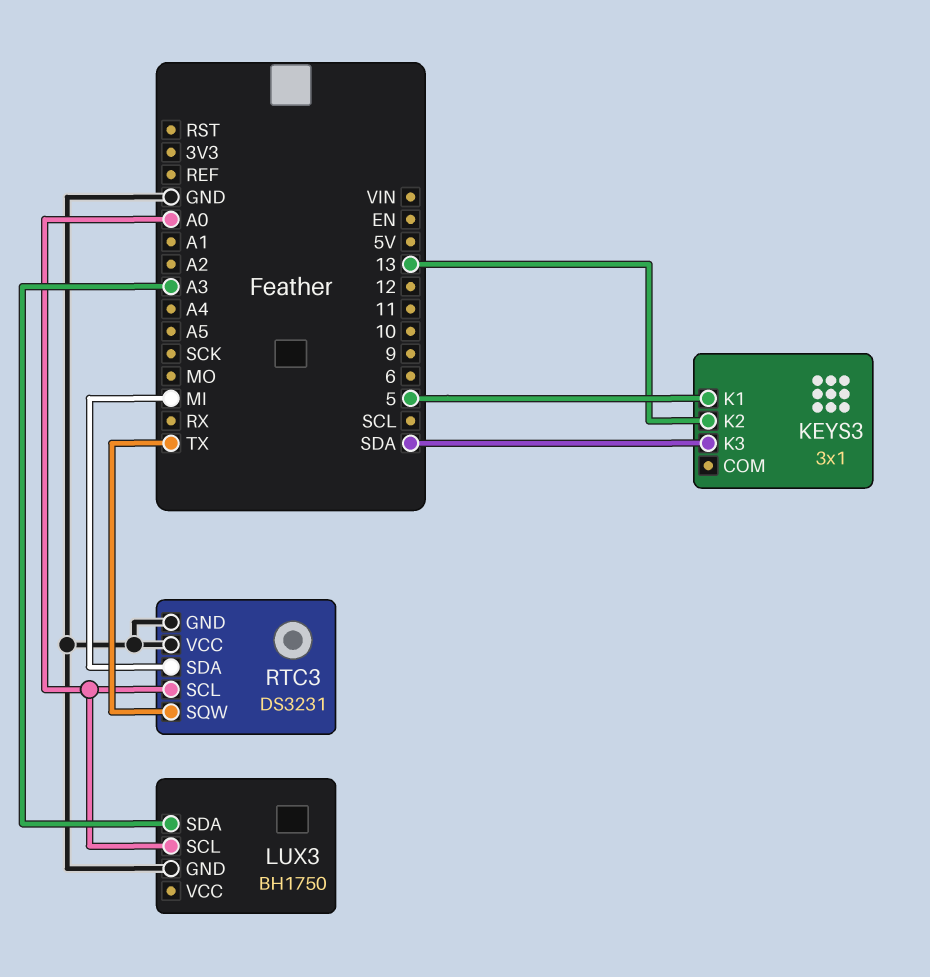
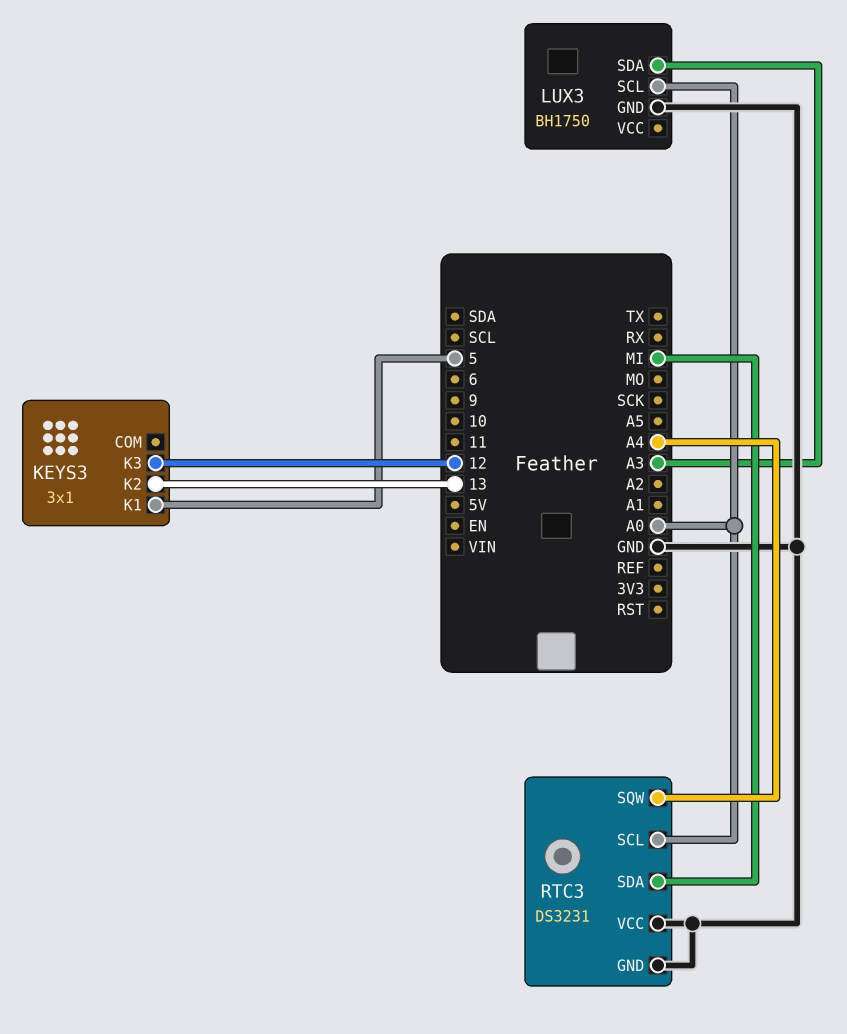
KEYS3 pin K3: SDA -> 12
RTC3 pin SQW: TX -> A4

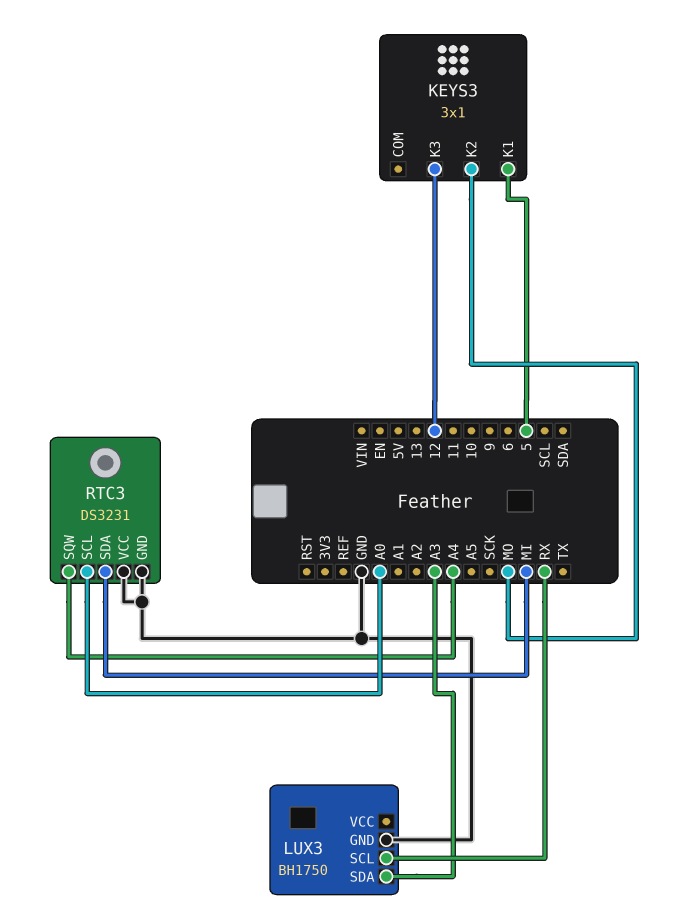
KEYS3 pin K2: 13 -> MO
LUX3 pin SCL: A0 -> RX

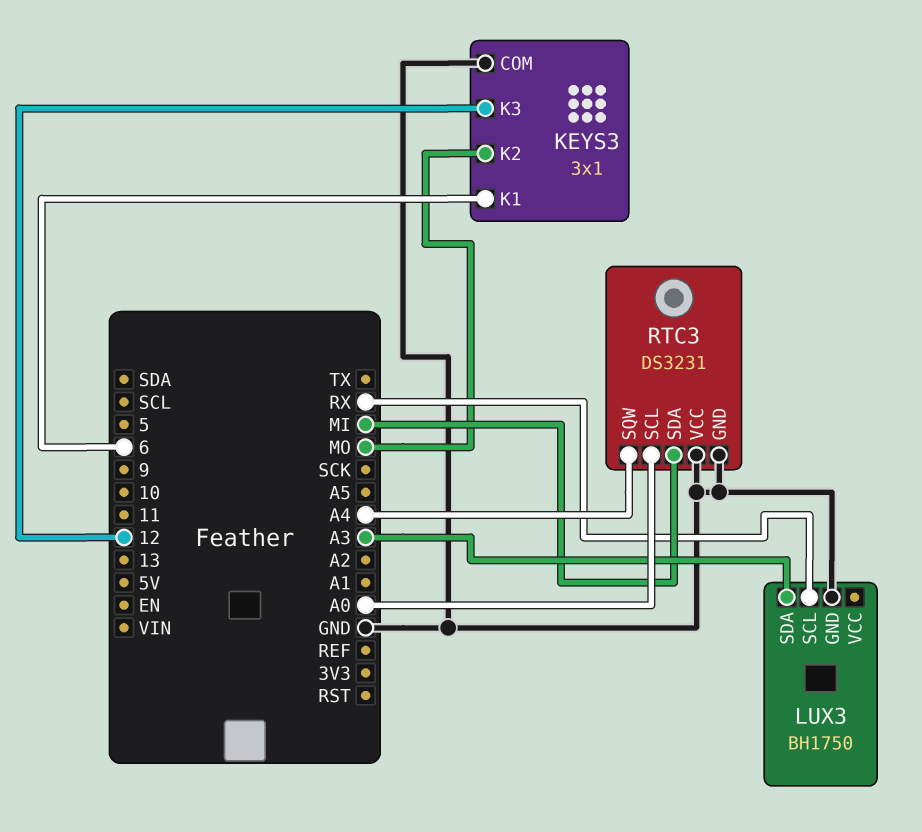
KEYS3 pin COM: none -> GND
KEYS3 pin K1: 5 -> 6

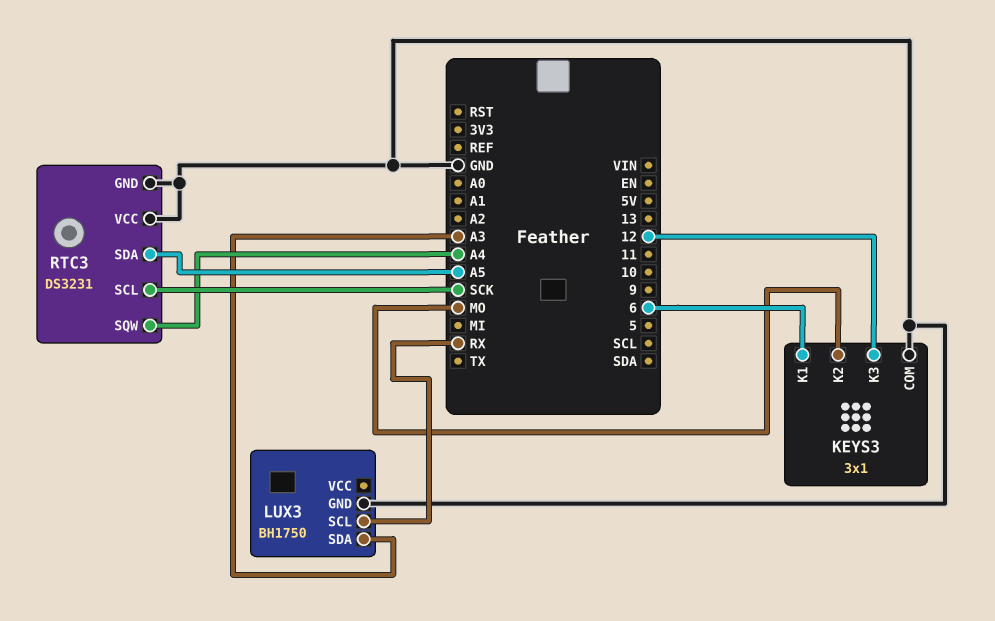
RTC3 pin SCL: A0 -> SCK
RTC3 pin SDA: MI -> A5

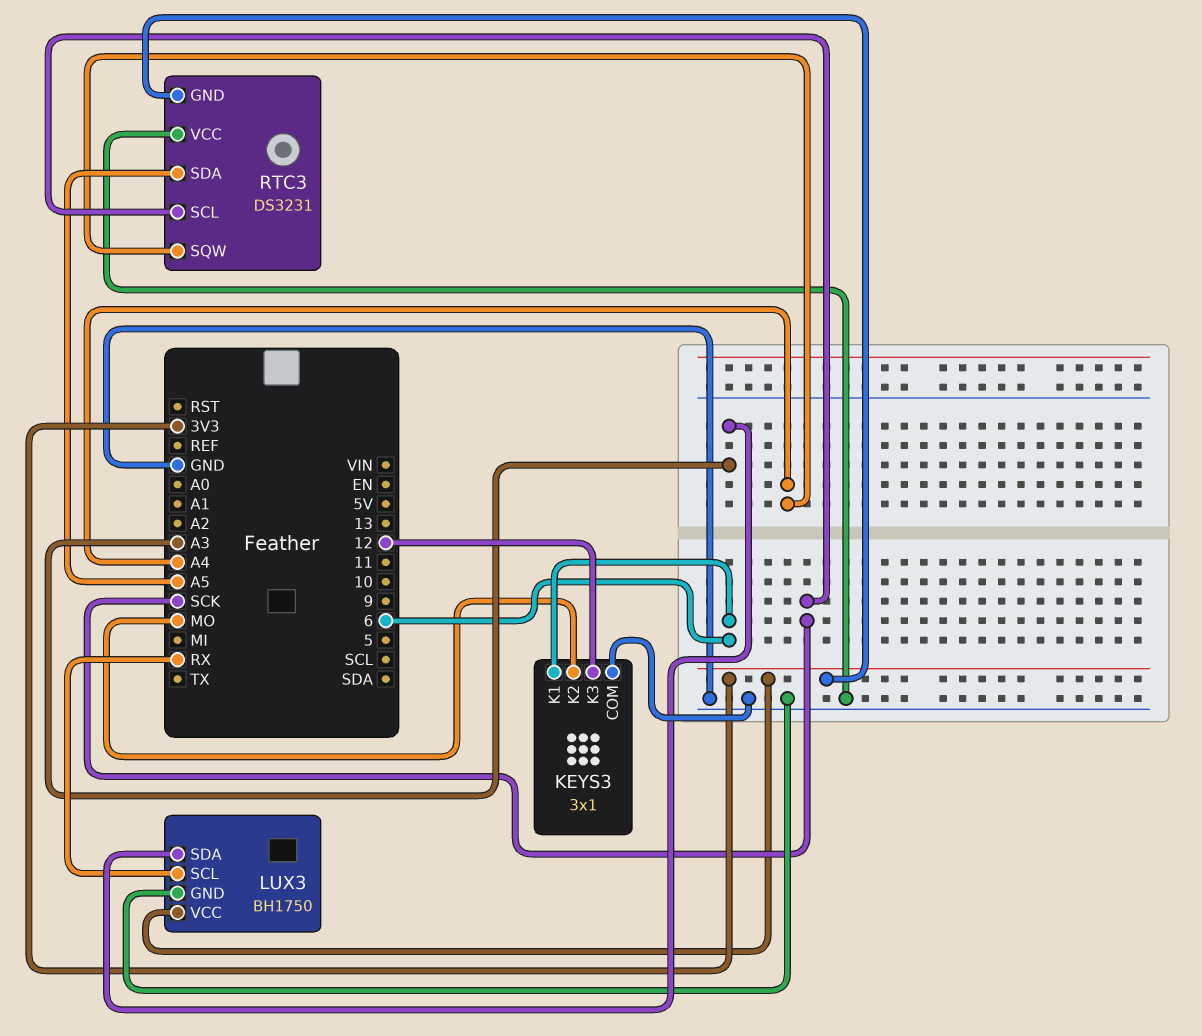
LUX3 pin VCC: none -> 3V3
RTC3 pin GND: GND -> 3V3

